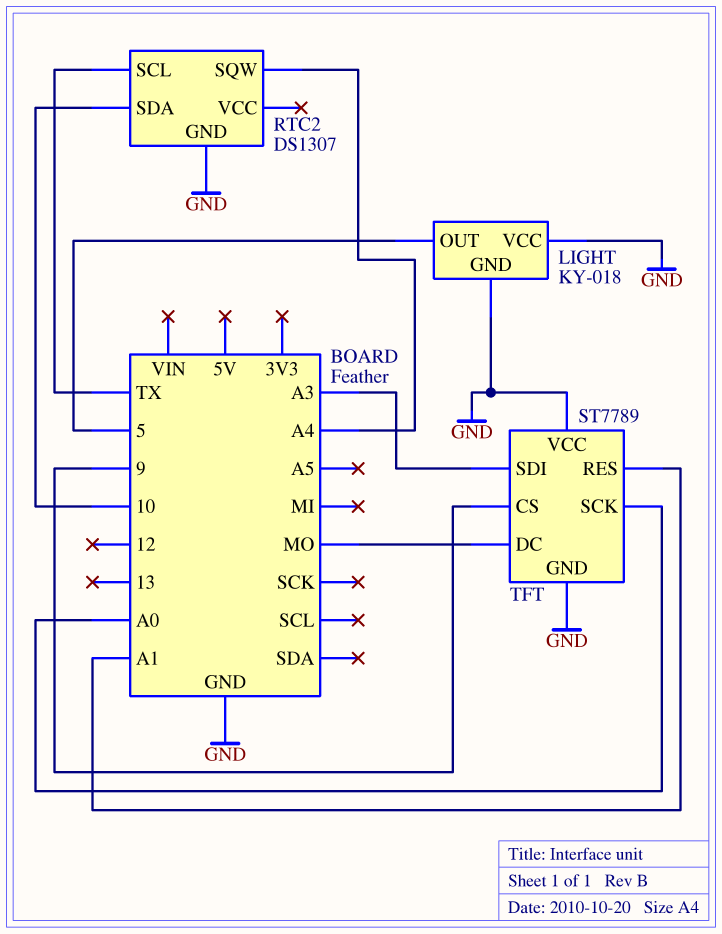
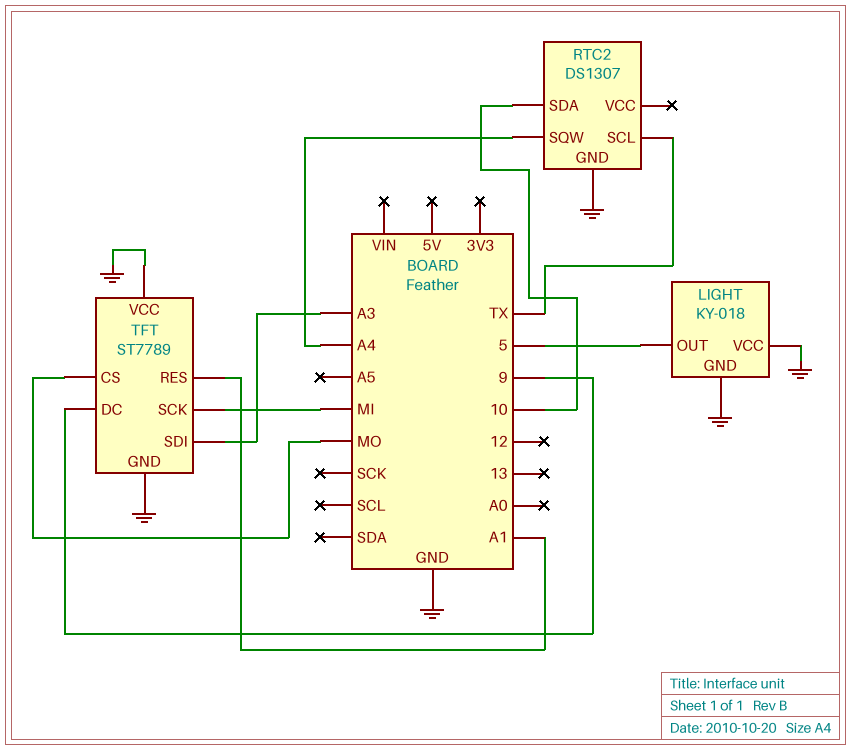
TFT pin CS: 9 -> MO
TFT pin DC: MO -> 9
TFT pin SCK: A0 -> MI

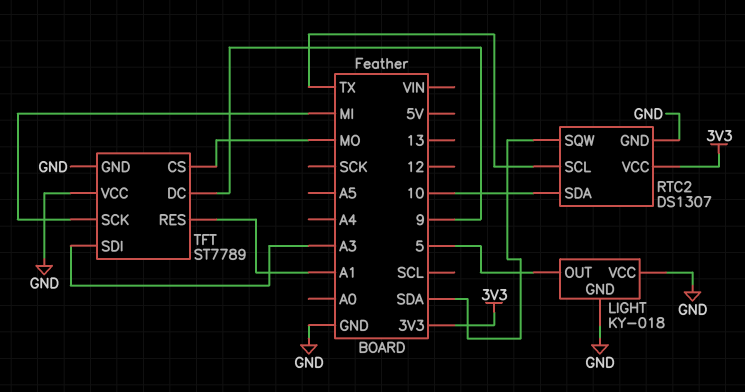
RTC2 pin SQW: A4 -> SDA
RTC2 pin VCC: none -> 3V3

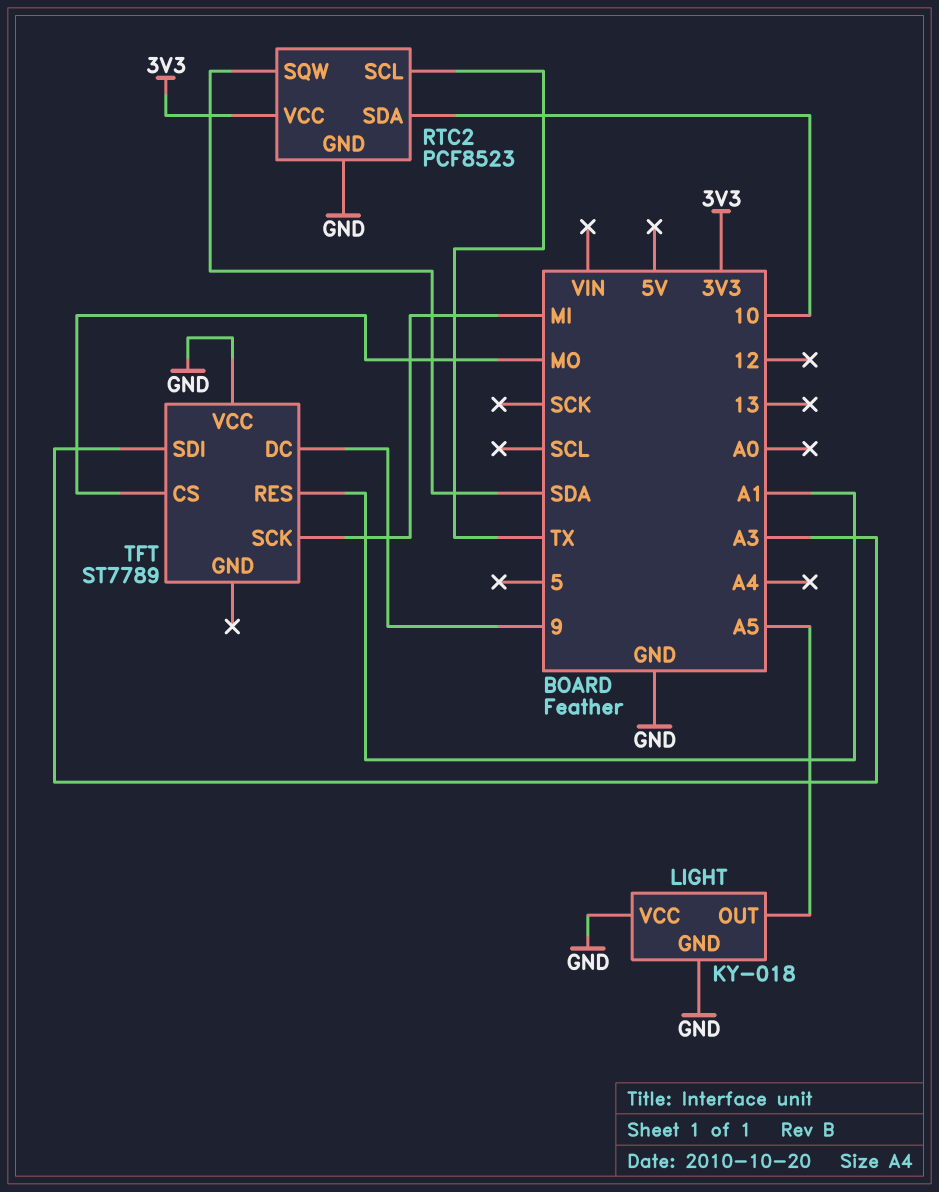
LIGHT pin OUT: 5 -> A5
RTC2: DS1307 -> PCF8523
TFT pin GND: GND -> none

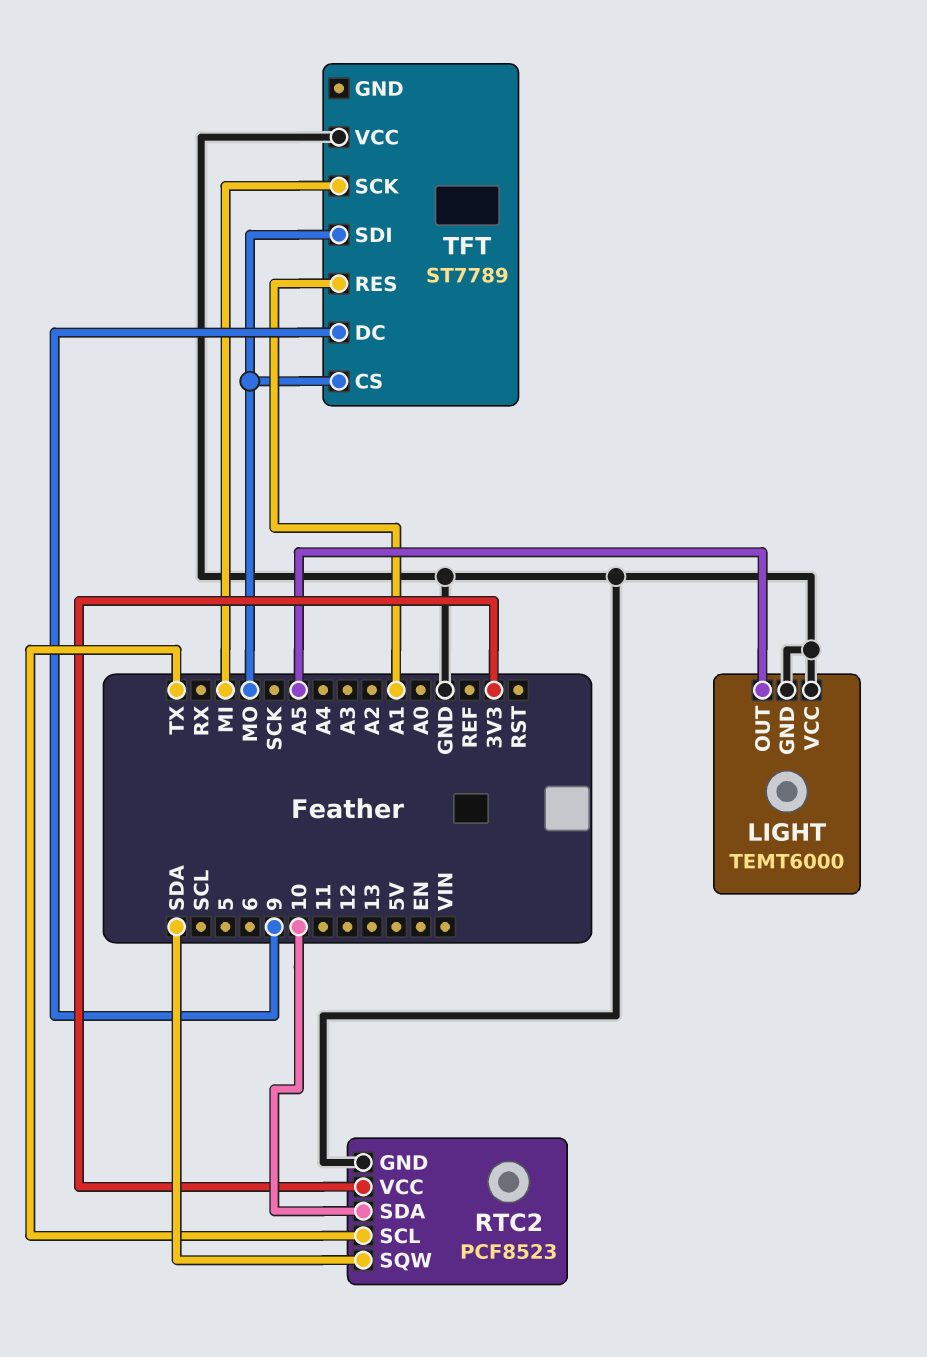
LIGHT: KY-018 -> TEMT6000
TFT pin SDI: A3 -> MO

